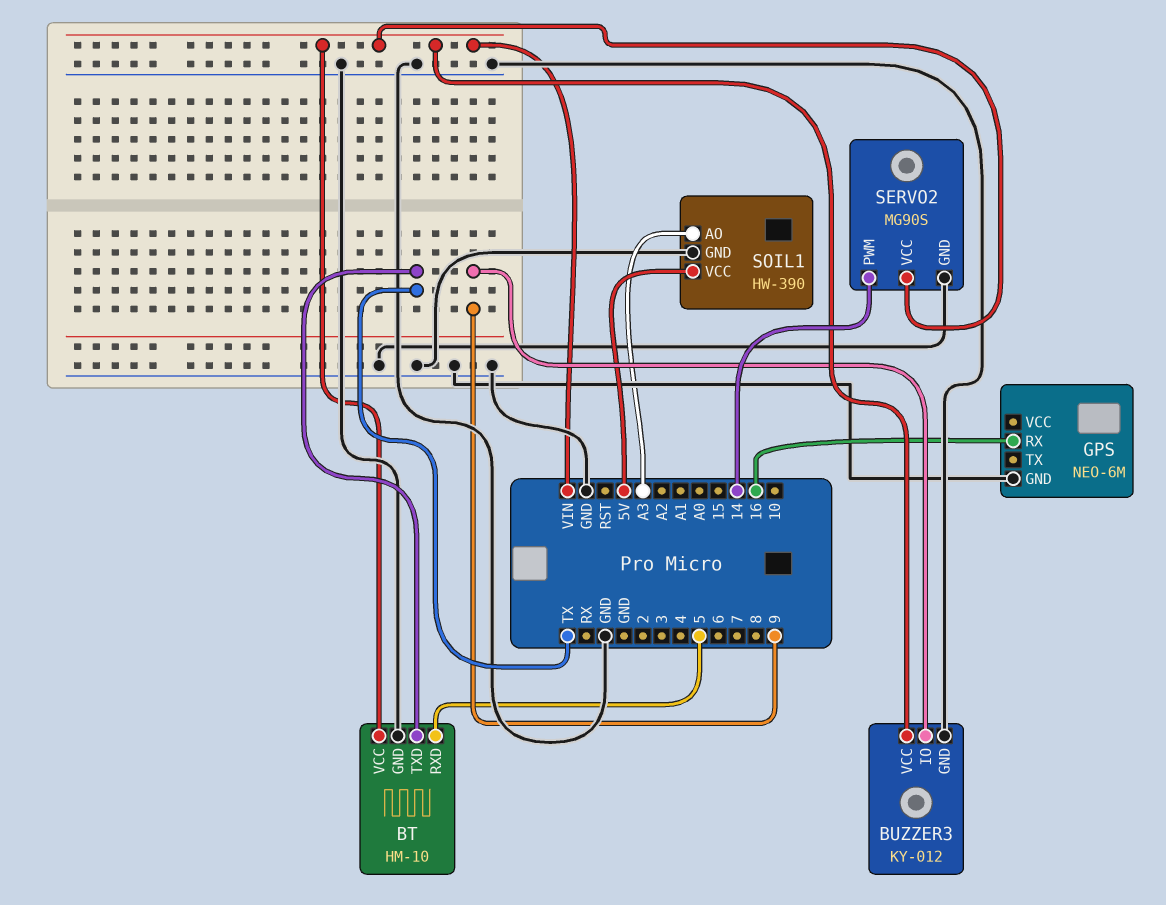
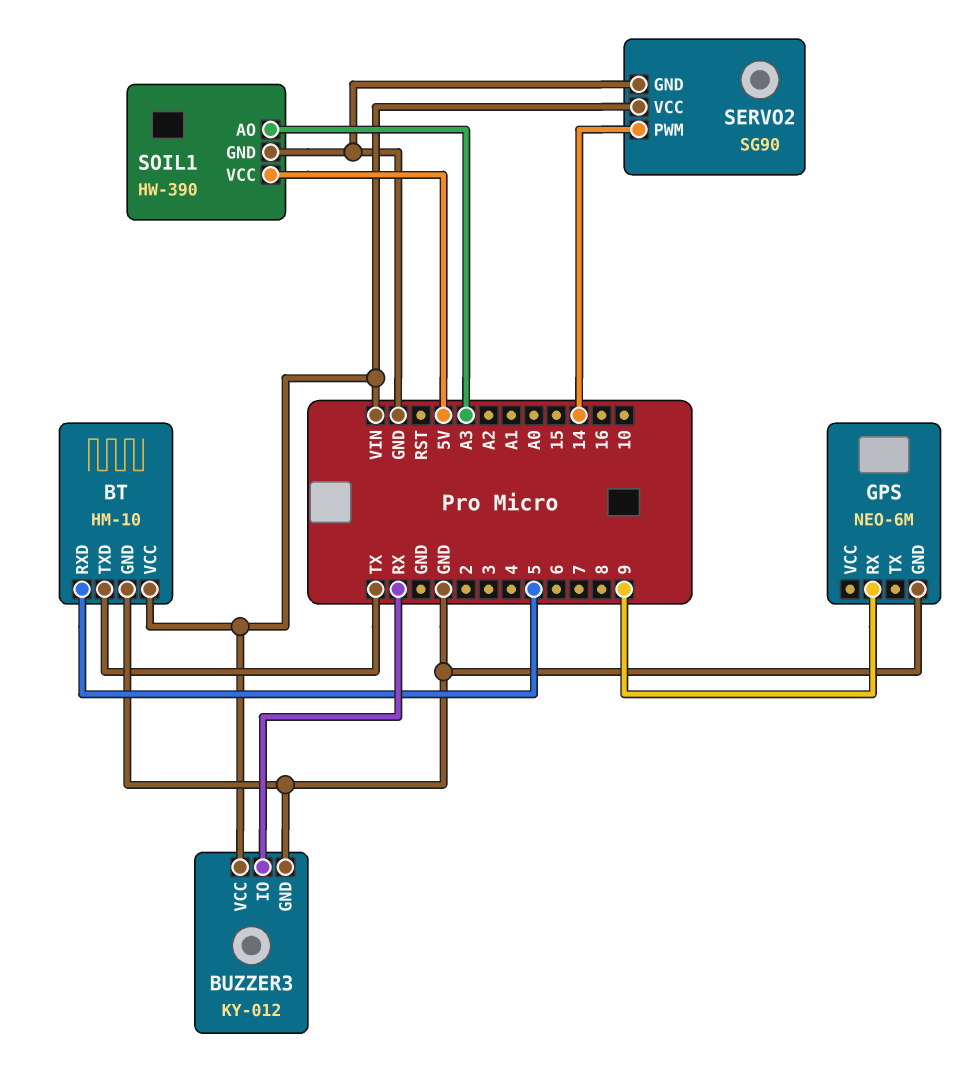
BUZZER3 pin IO: 9 -> RX
GPS pin RX: 16 -> 9
SERVO2: MG90S -> SG90

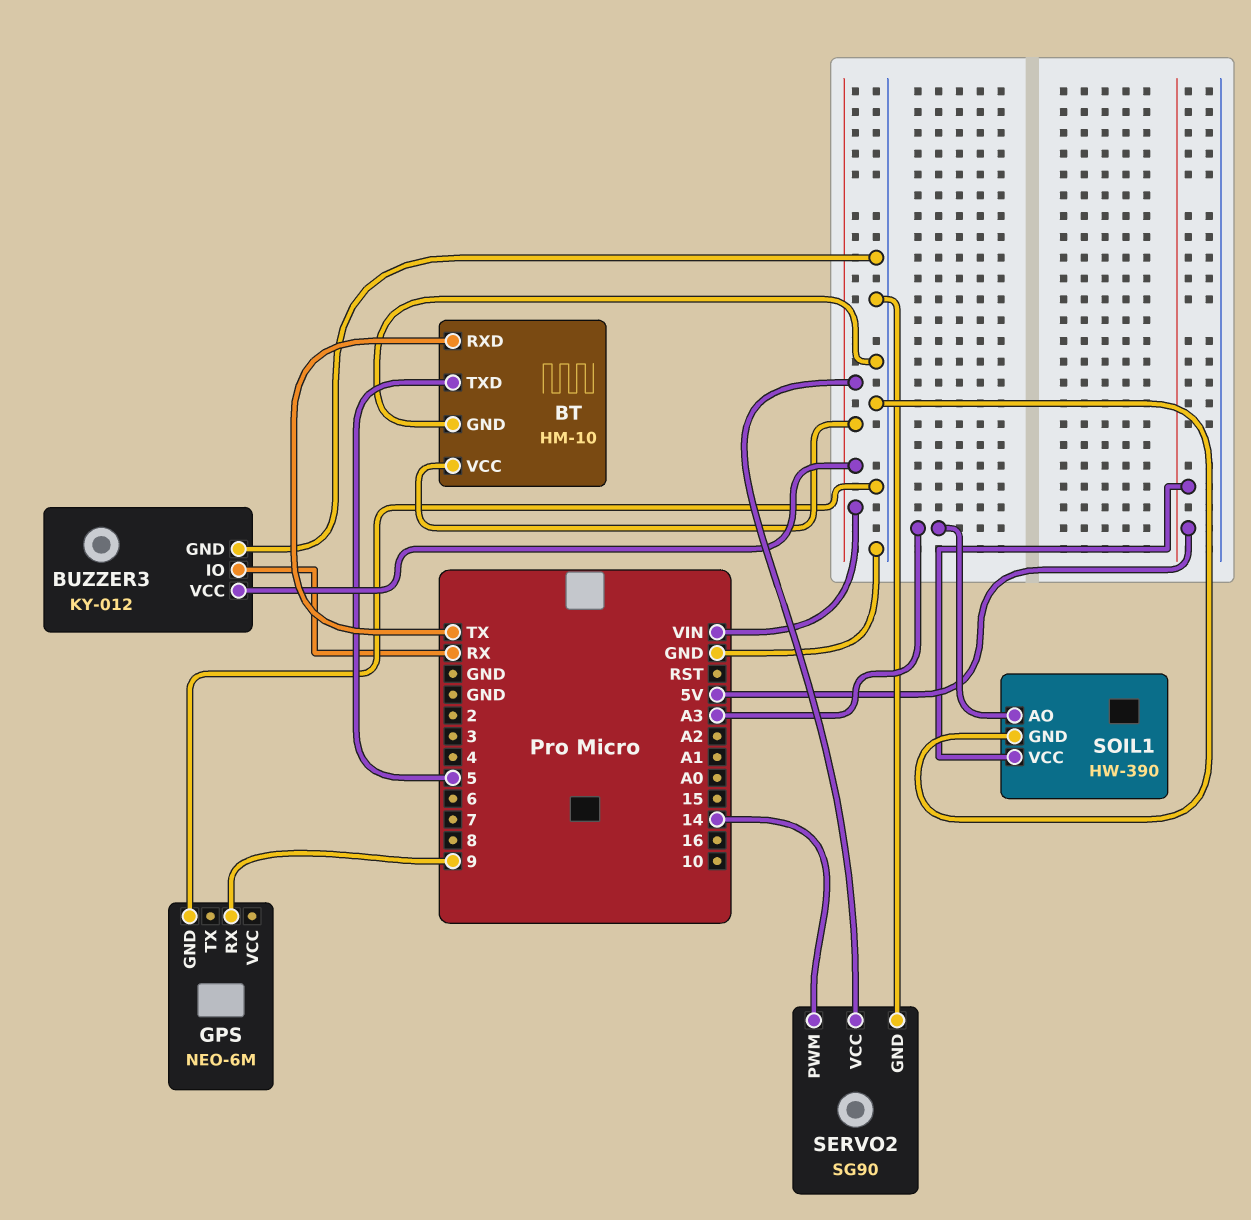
BT pin RXD: 5 -> TX
BT pin TXD: TX -> 5

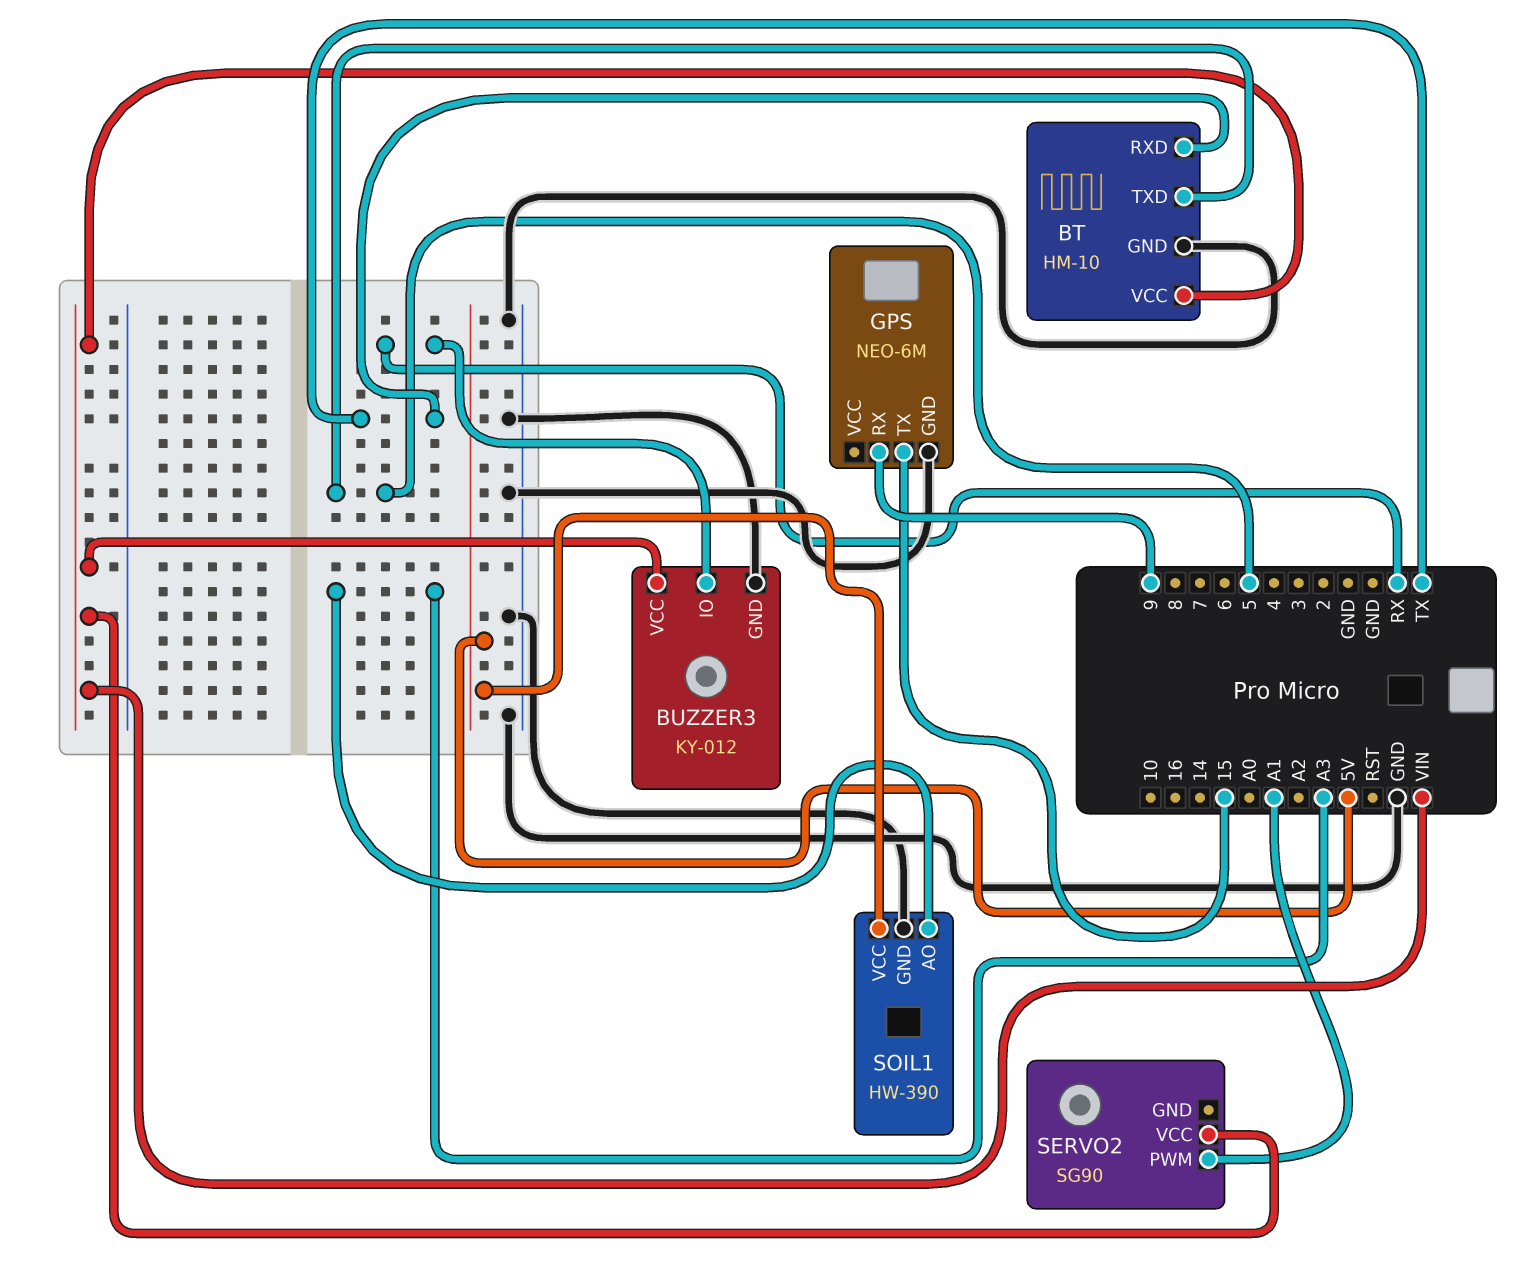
GPS pin TX: none -> 15
SERVO2 pin GND: GND -> none
SERVO2 pin PWM: 14 -> A1

